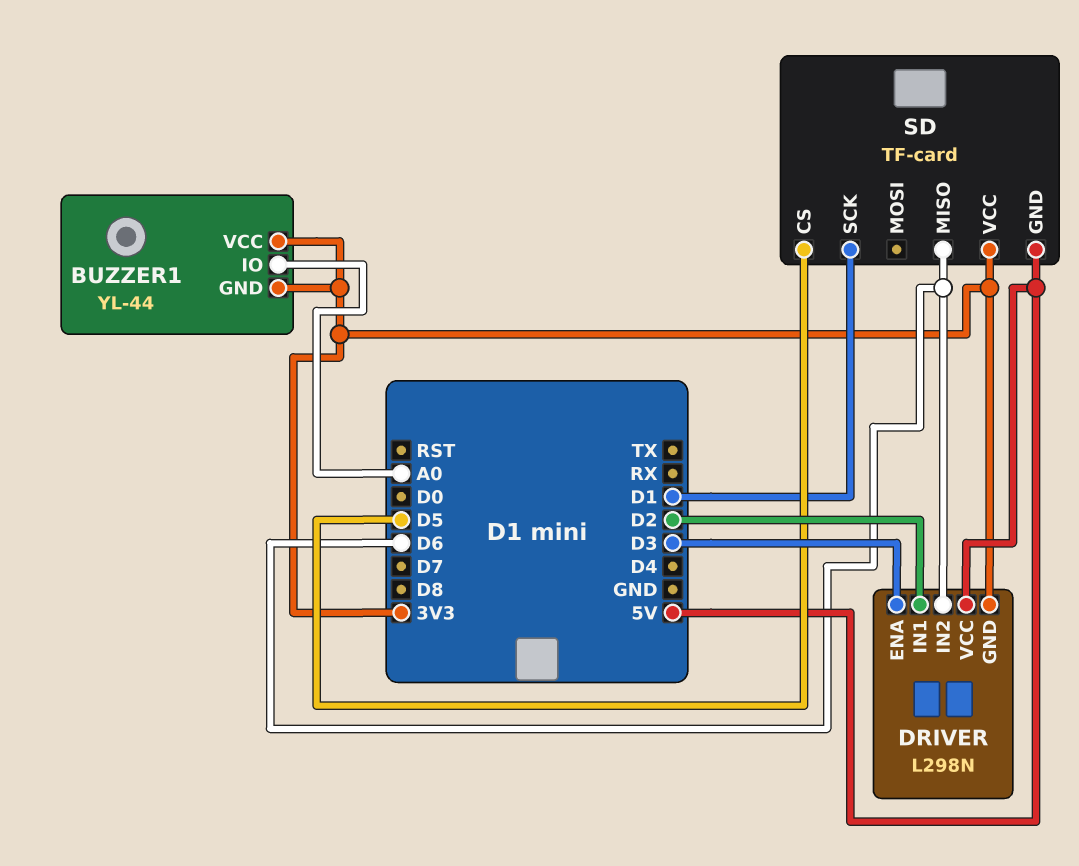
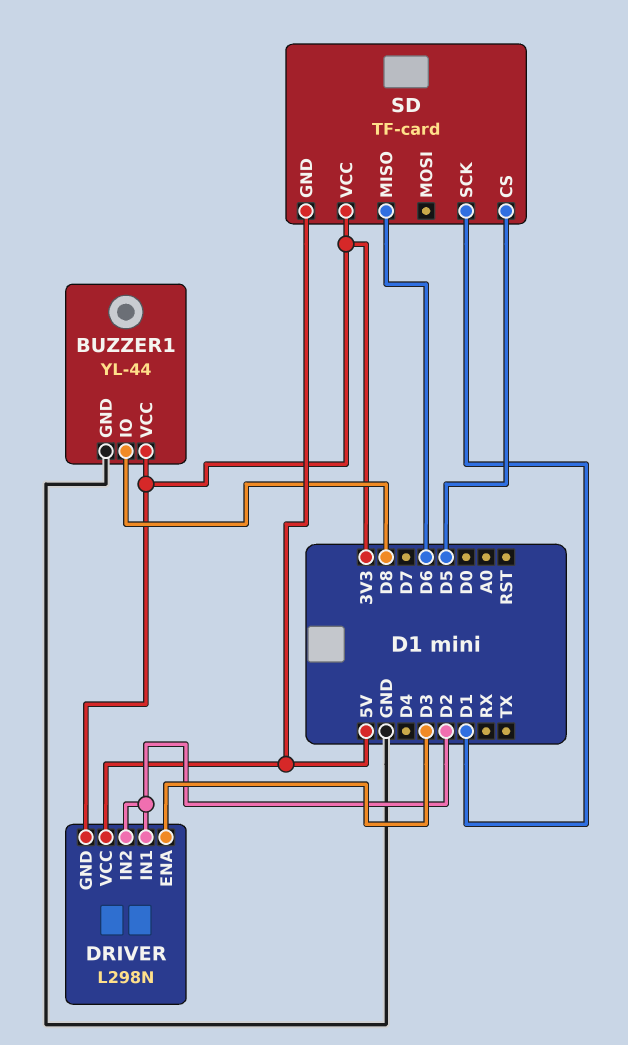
BUZZER1 pin GND: 3V3 -> GND
BUZZER1 pin IO: A0 -> D8
DRIVER pin IN2: D6 -> D2

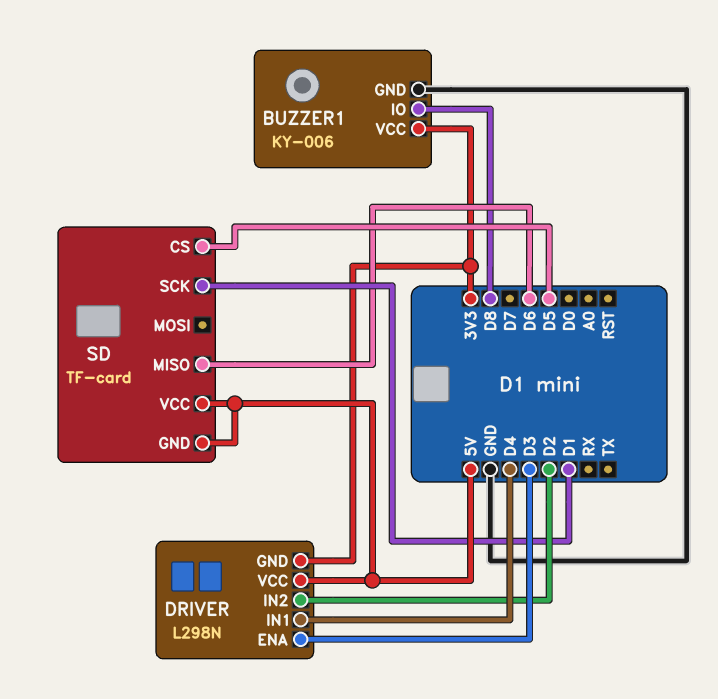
BUZZER1: YL-44 -> KY-006
DRIVER pin IN1: D2 -> D4
SD pin VCC: 3V3 -> 5V

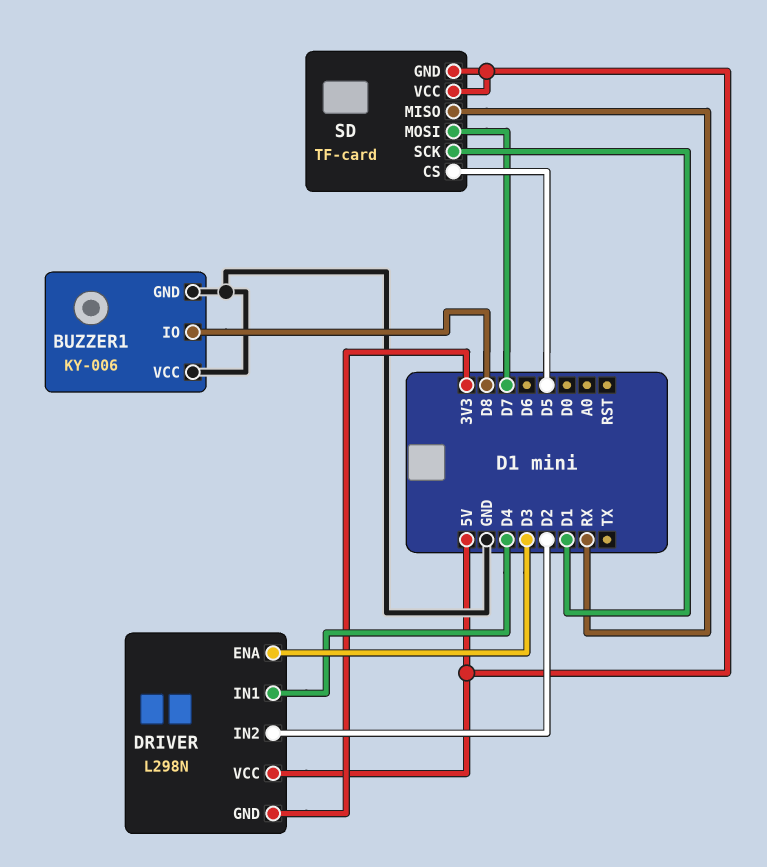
BUZZER1 pin VCC: 3V3 -> GND
SD pin MISO: D6 -> RX
SD pin MOSI: none -> D7

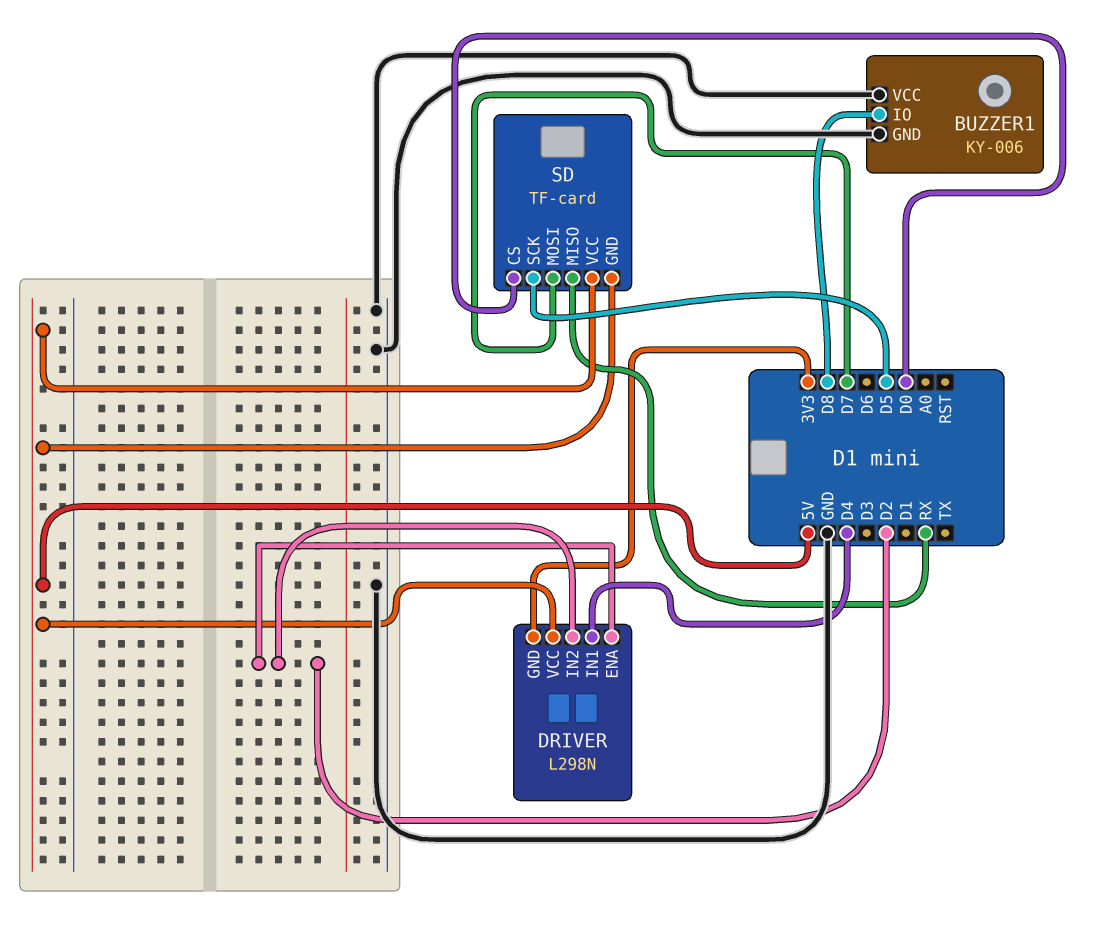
DRIVER pin ENA: D3 -> D2
SD pin CS: D5 -> D0
SD pin SCK: D1 -> D5

